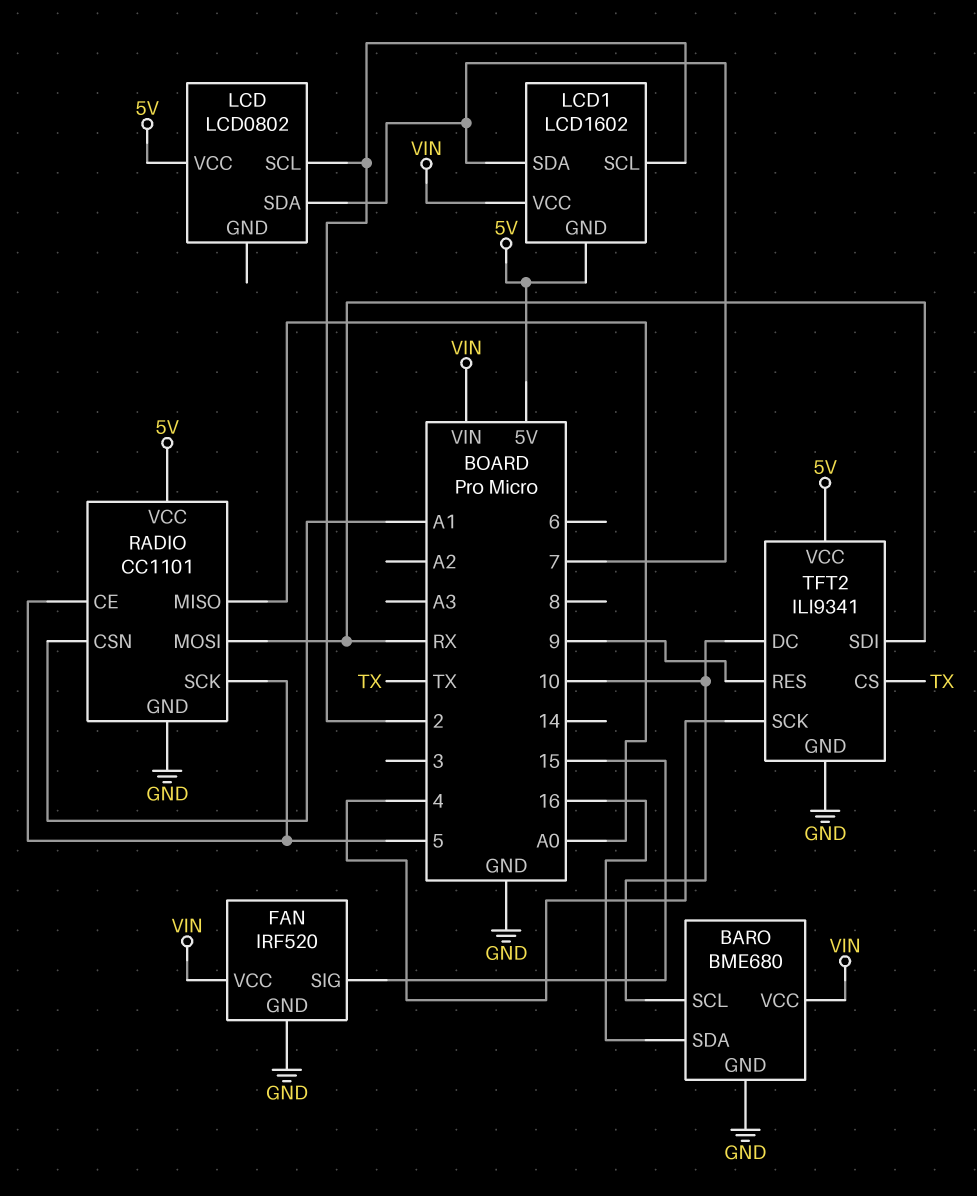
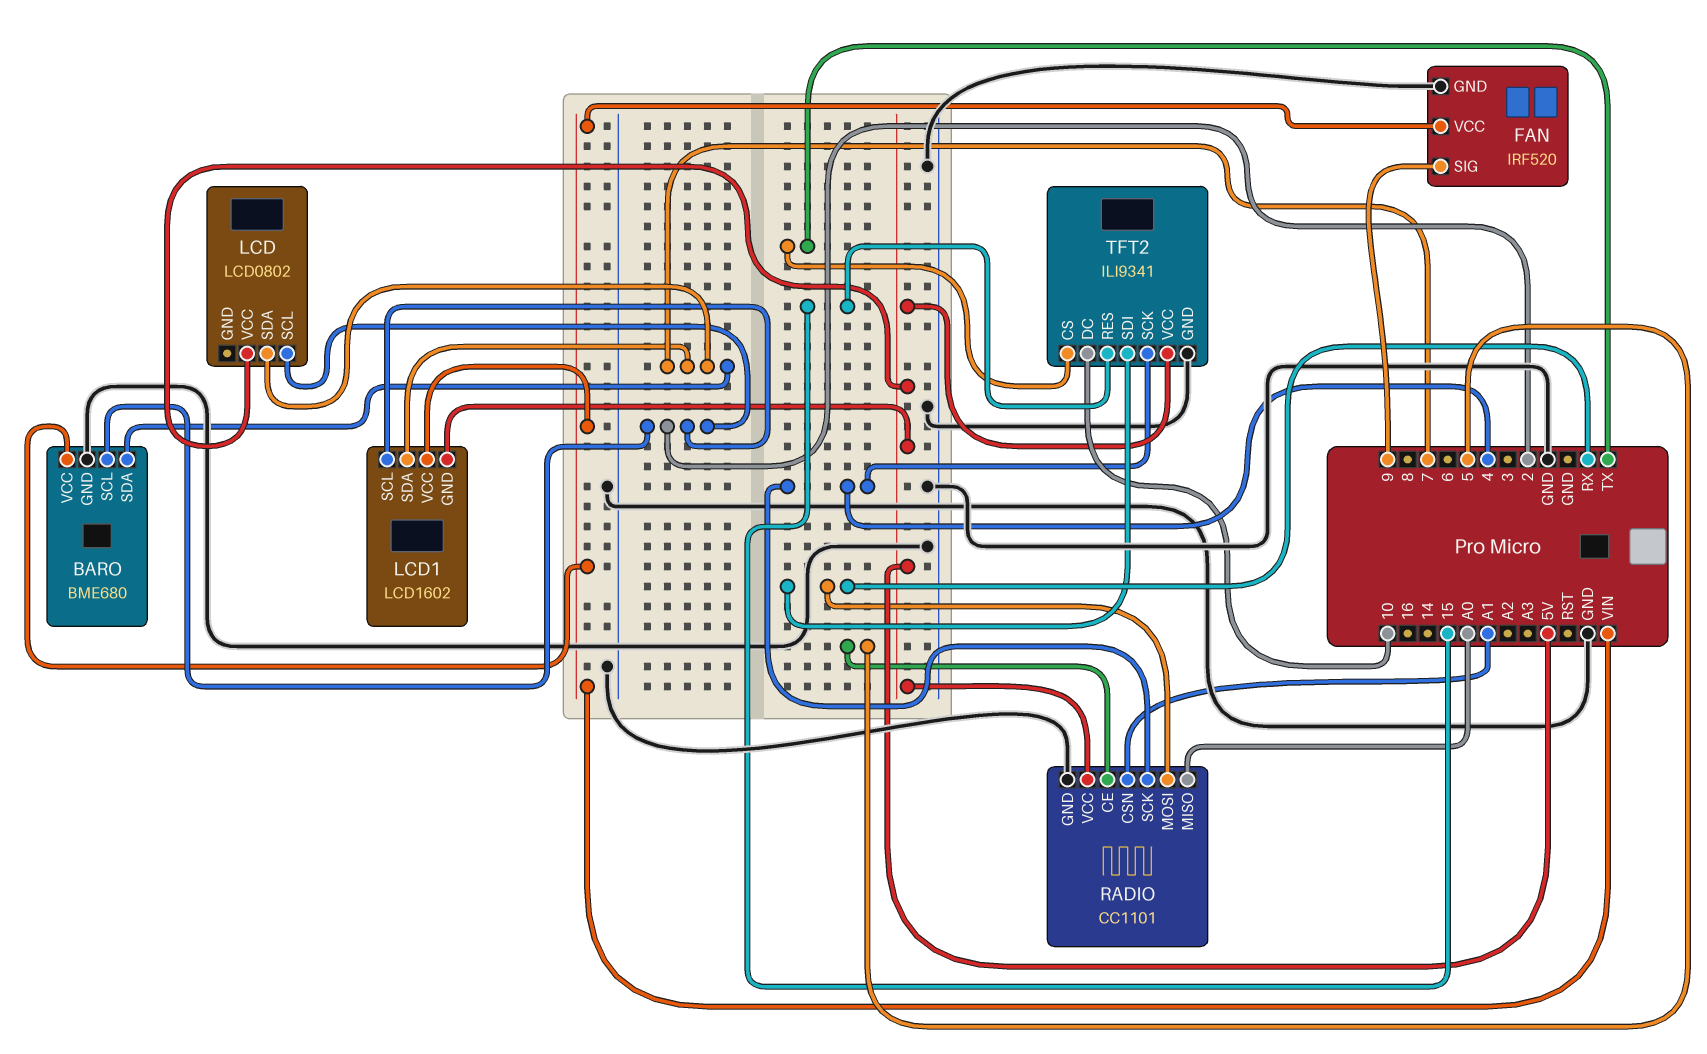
BARO pin SCL: 10 -> 2
BARO pin SDA: 16 -> 7
FAN pin SIG: 15 -> 9
RADIO pin SCK: 5 -> 4
TFT2 pin RES: 9 -> 15

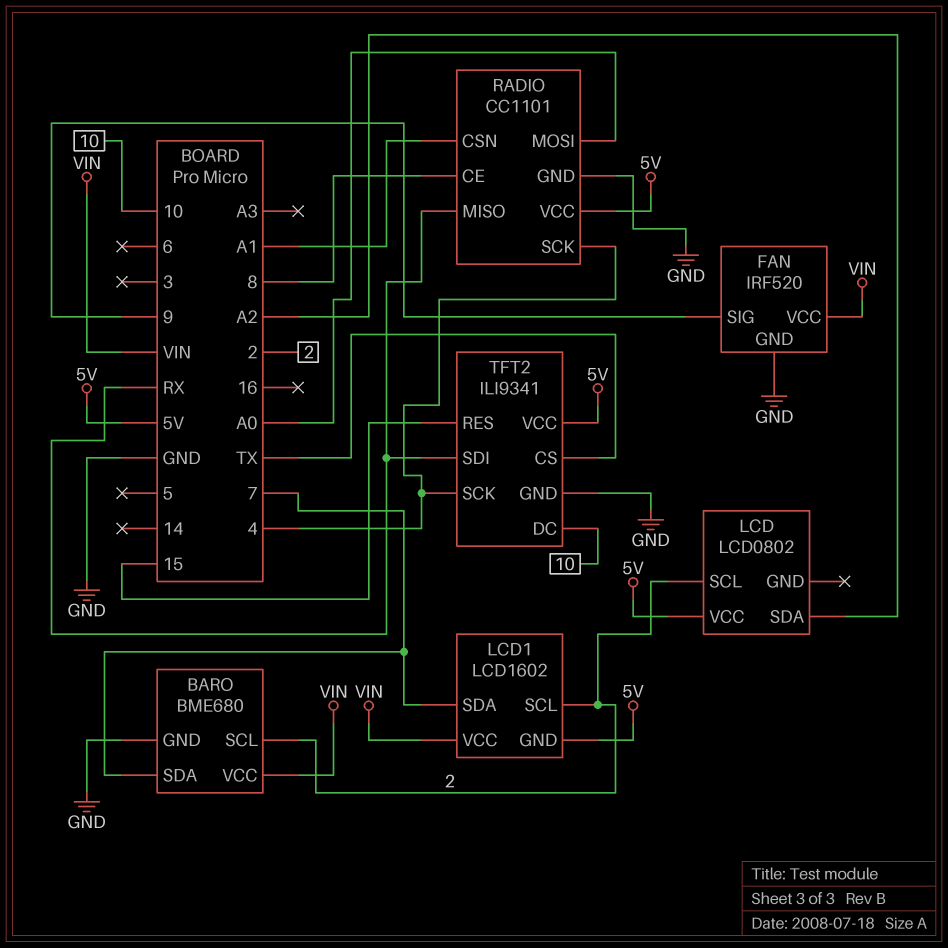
LCD pin SDA: 7 -> A2
RADIO pin CE: 5 -> 8
RADIO pin MISO: A0 -> RX
RADIO pin MOSI: RX -> A0

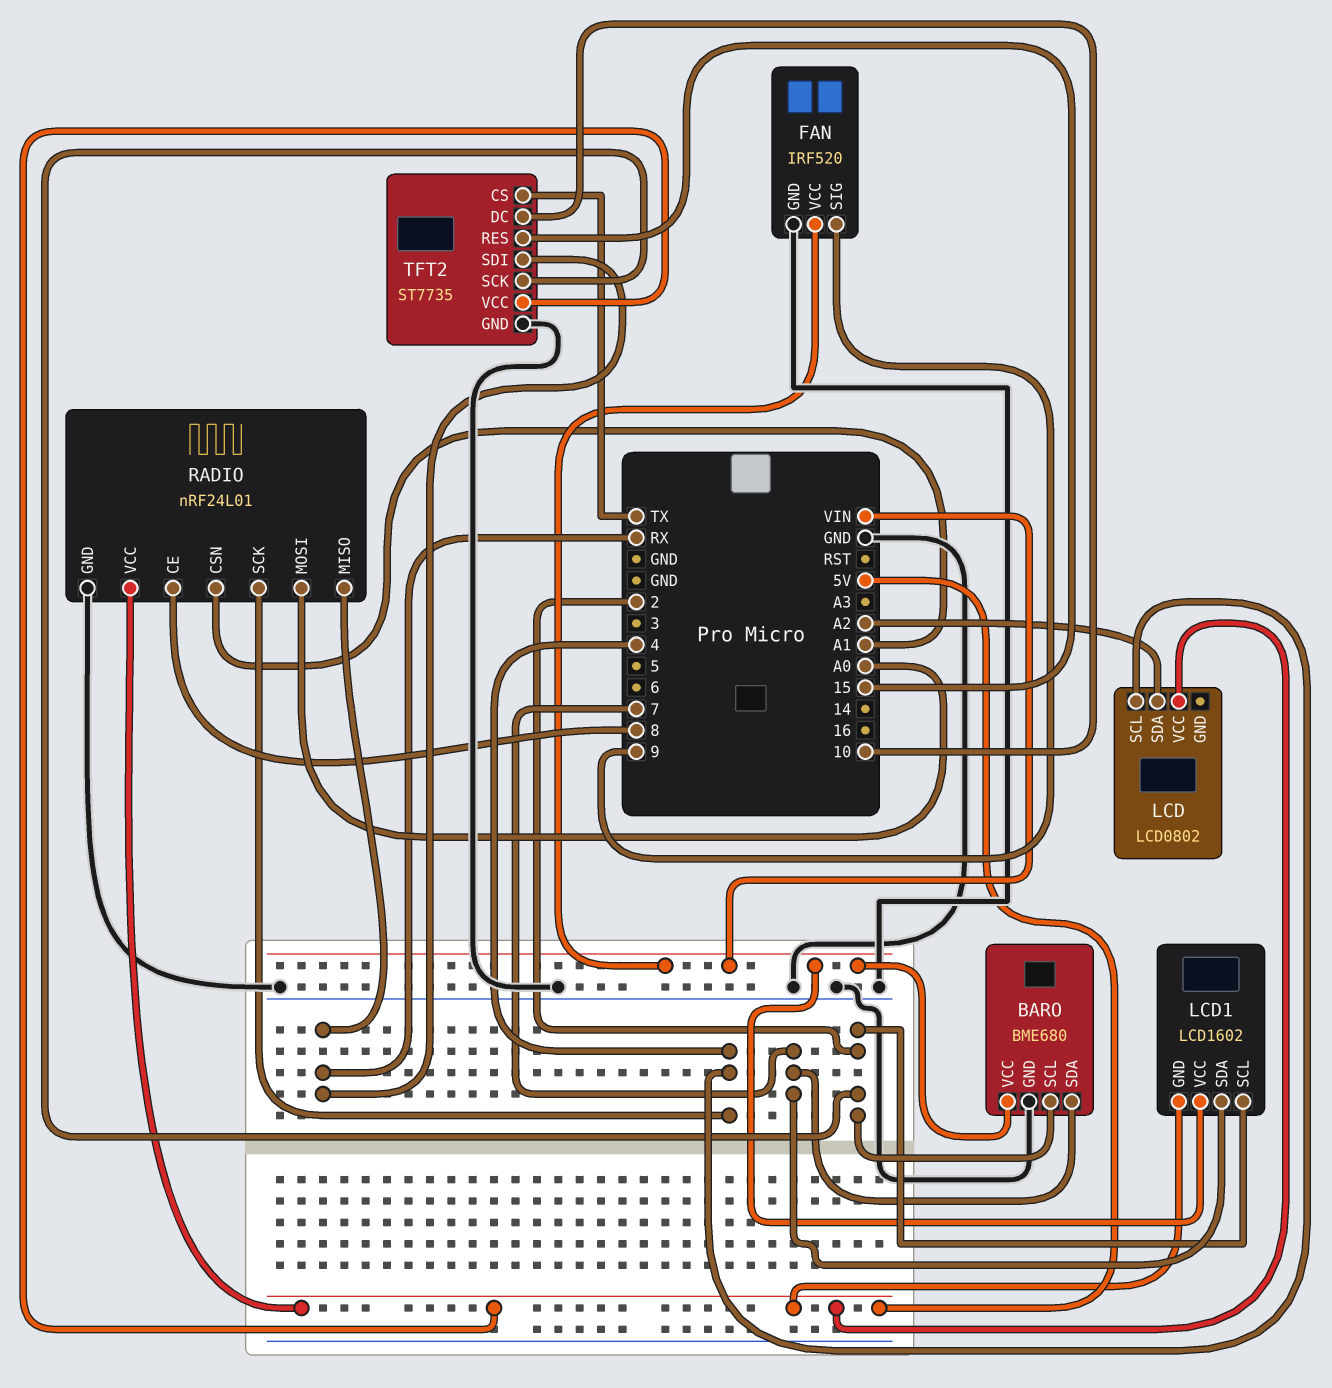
LCD pin SCL: 2 -> 4
RADIO: CC1101 -> nRF24L01
TFT2: ILI9341 -> ST7735
TFT2 pin SCK: 4 -> 2

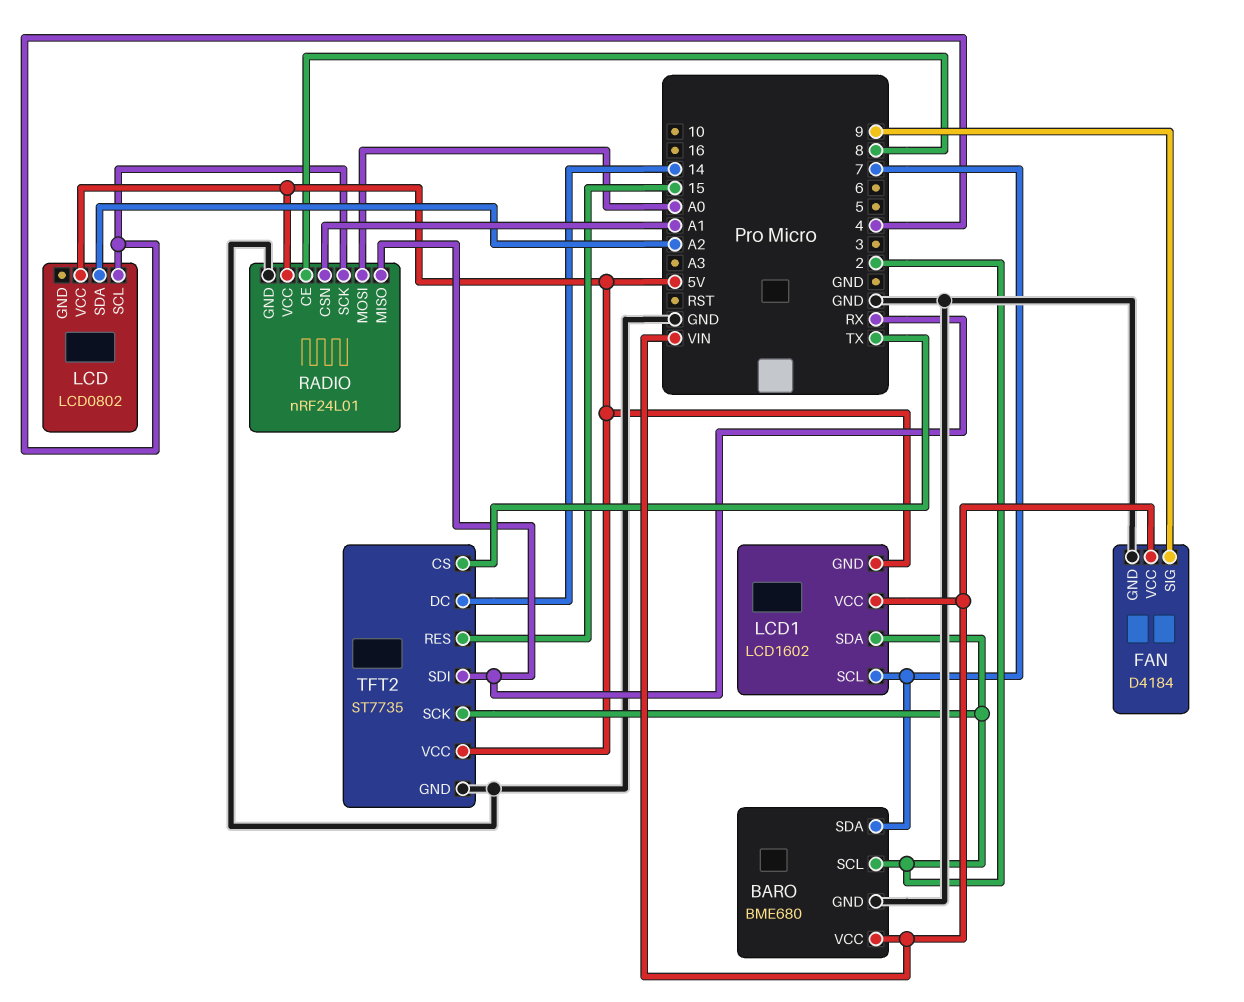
FAN: IRF520 -> D4184
LCD1 pin SCL: 2 -> 7
LCD1 pin SDA: 7 -> 2
TFT2 pin DC: 10 -> 14

